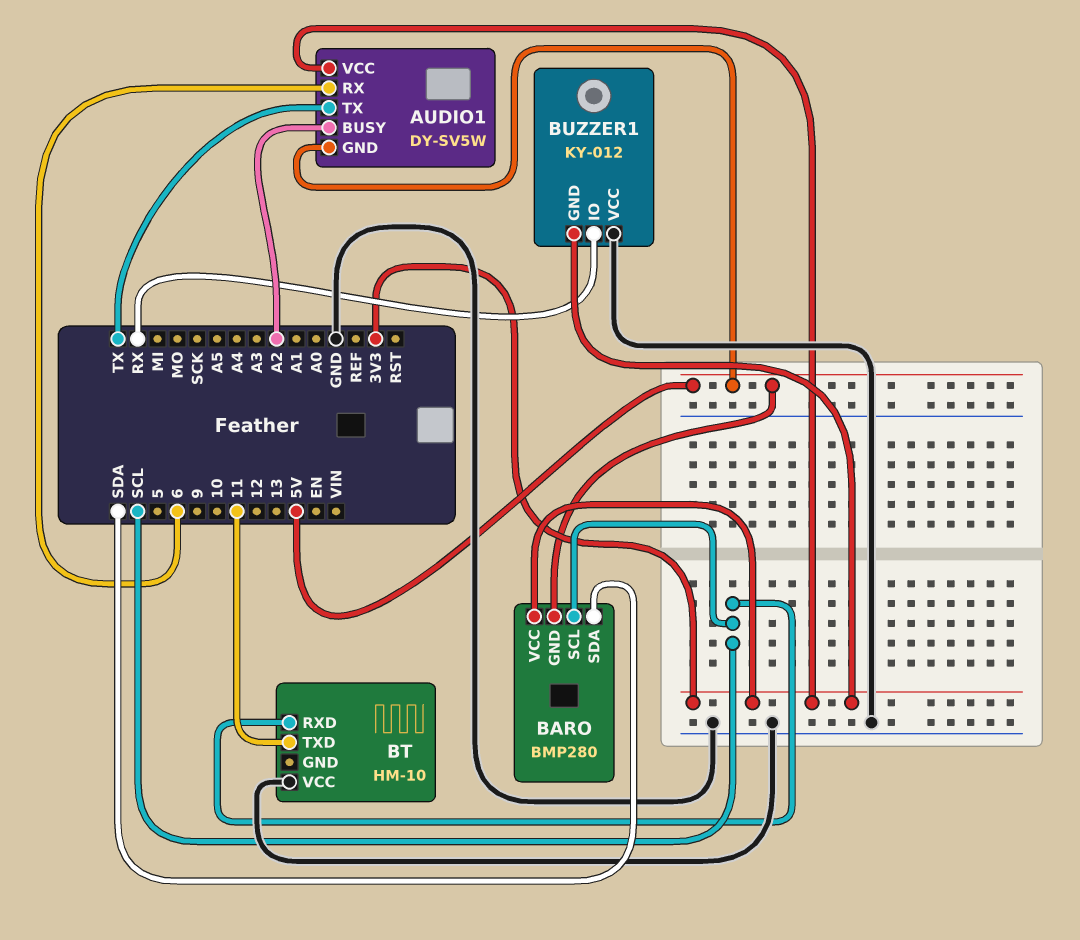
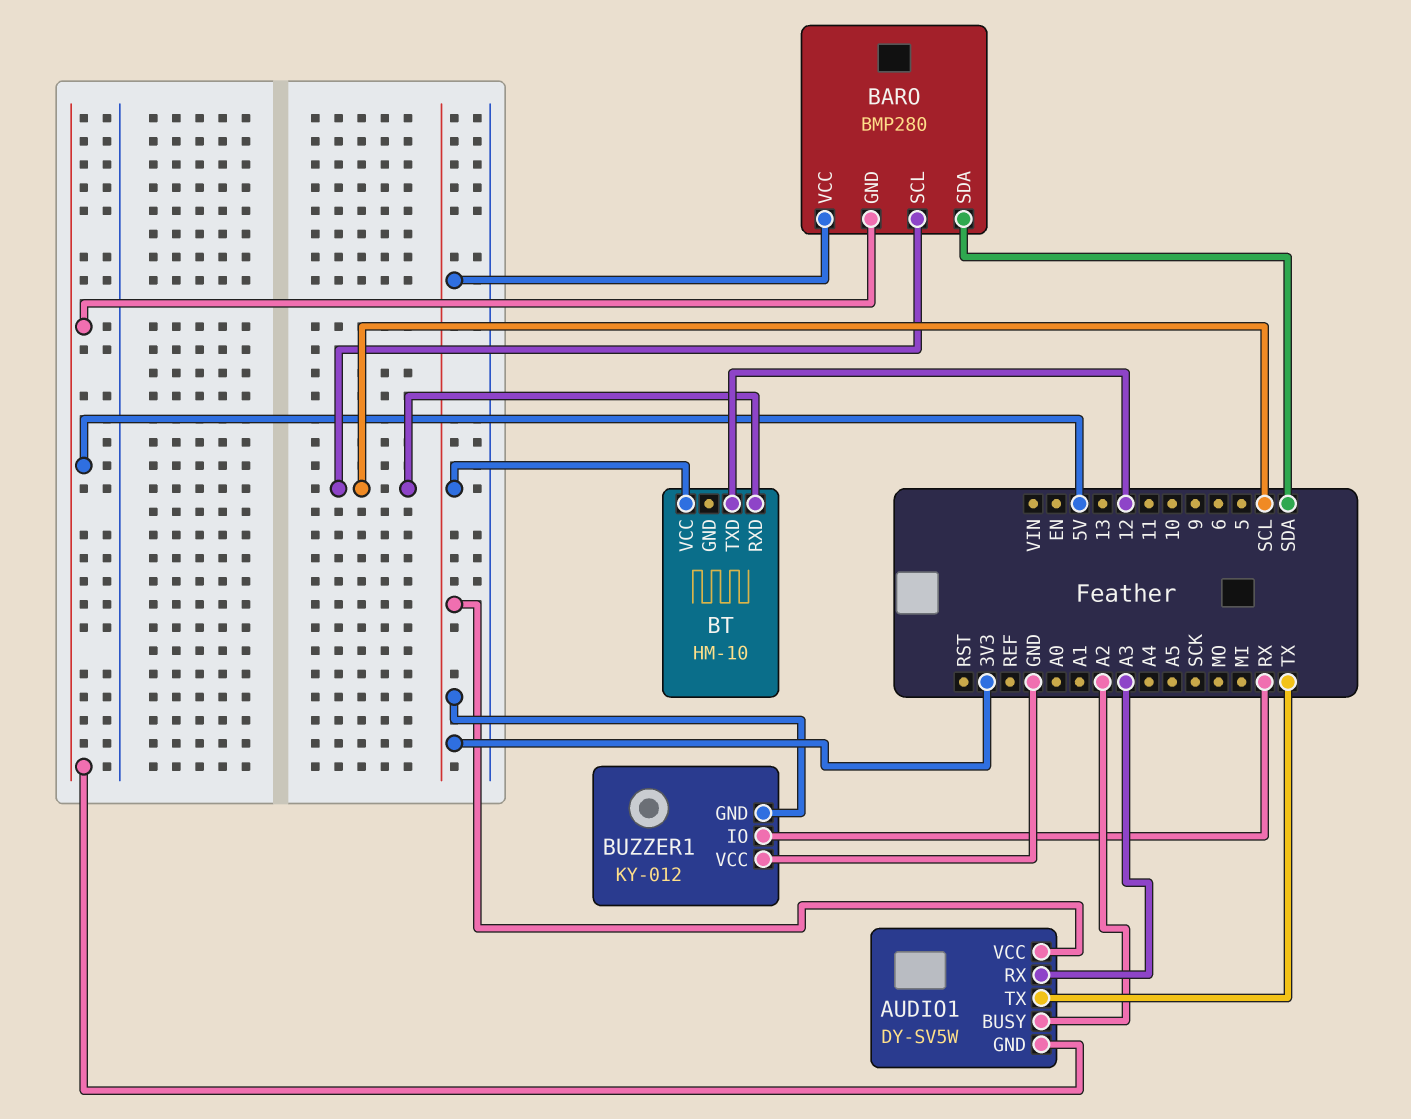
AUDIO1 pin RX: 6 -> A3
BT pin TXD: 11 -> 12
BT pin VCC: GND -> 3V3

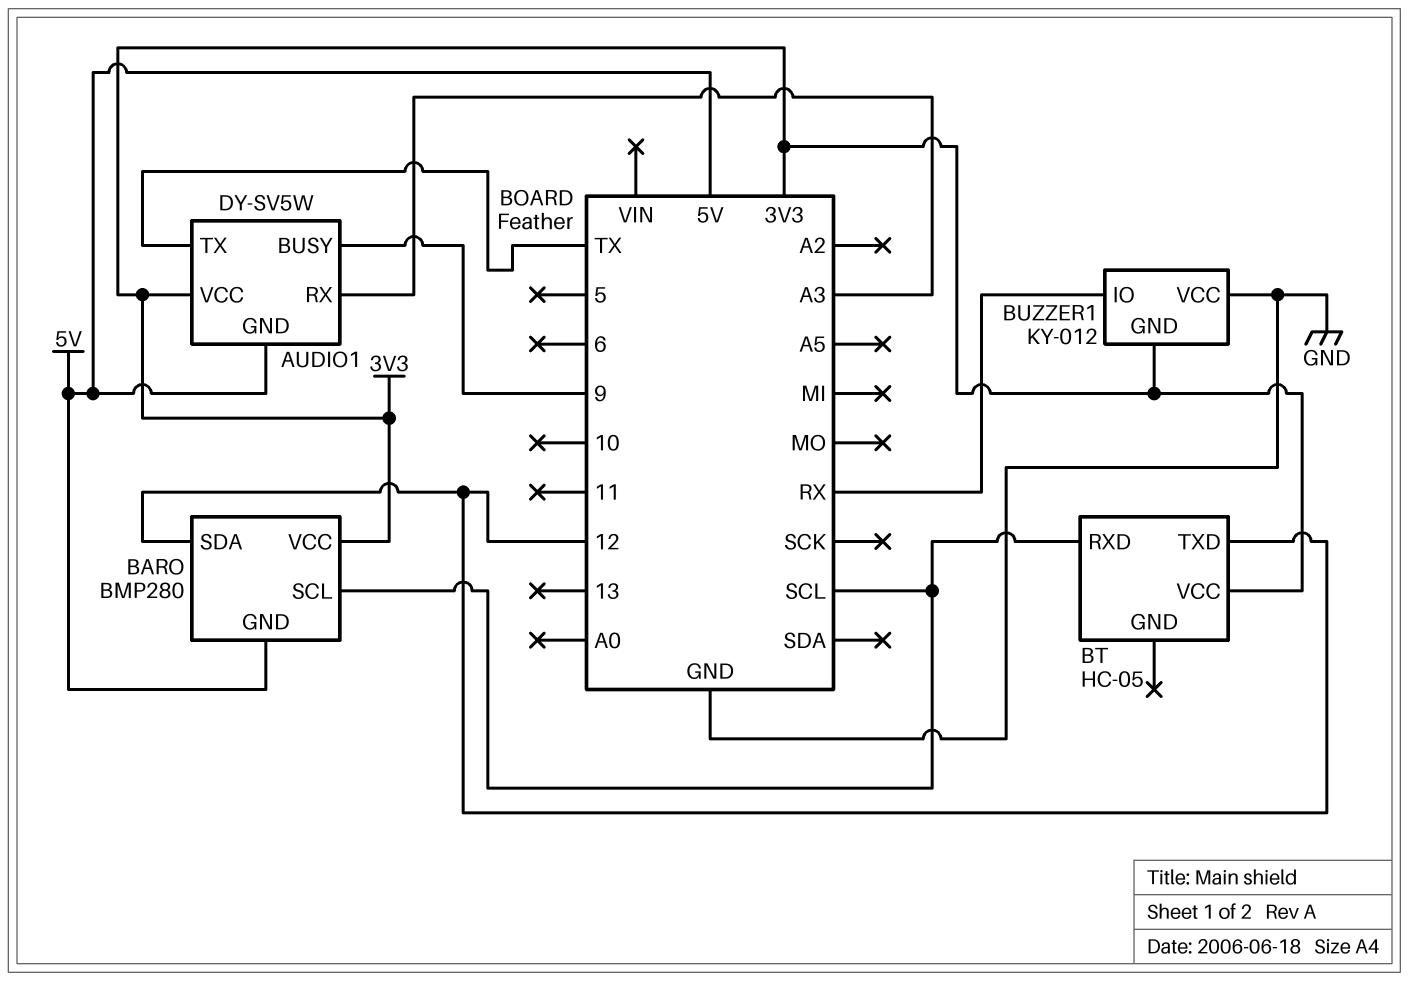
AUDIO1 pin BUSY: A2 -> 9
BARO pin SDA: SDA -> 12
BT: HM-10 -> HC-05

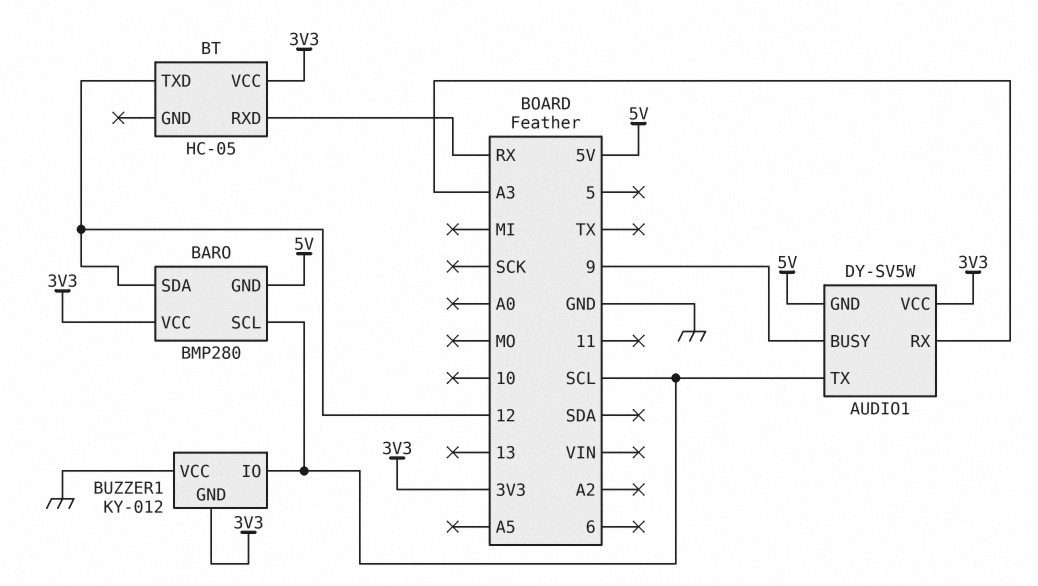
AUDIO1 pin TX: TX -> SCL
BT pin RXD: SCL -> RX
BUZZER1 pin IO: RX -> SCL

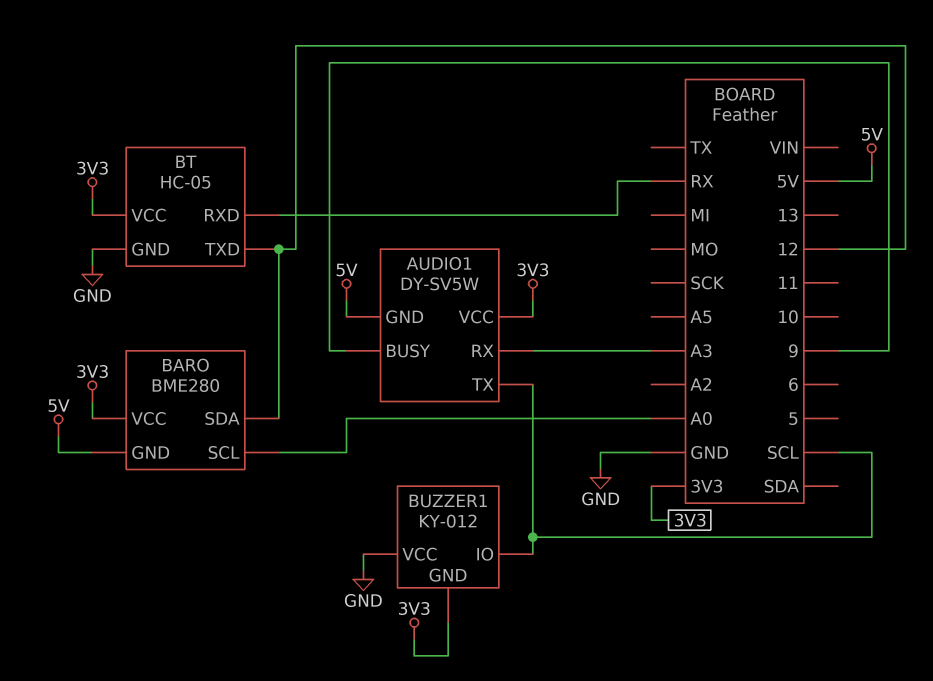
BARO: BMP280 -> BME280
BARO pin SCL: SCL -> A0
BT pin GND: none -> GND

